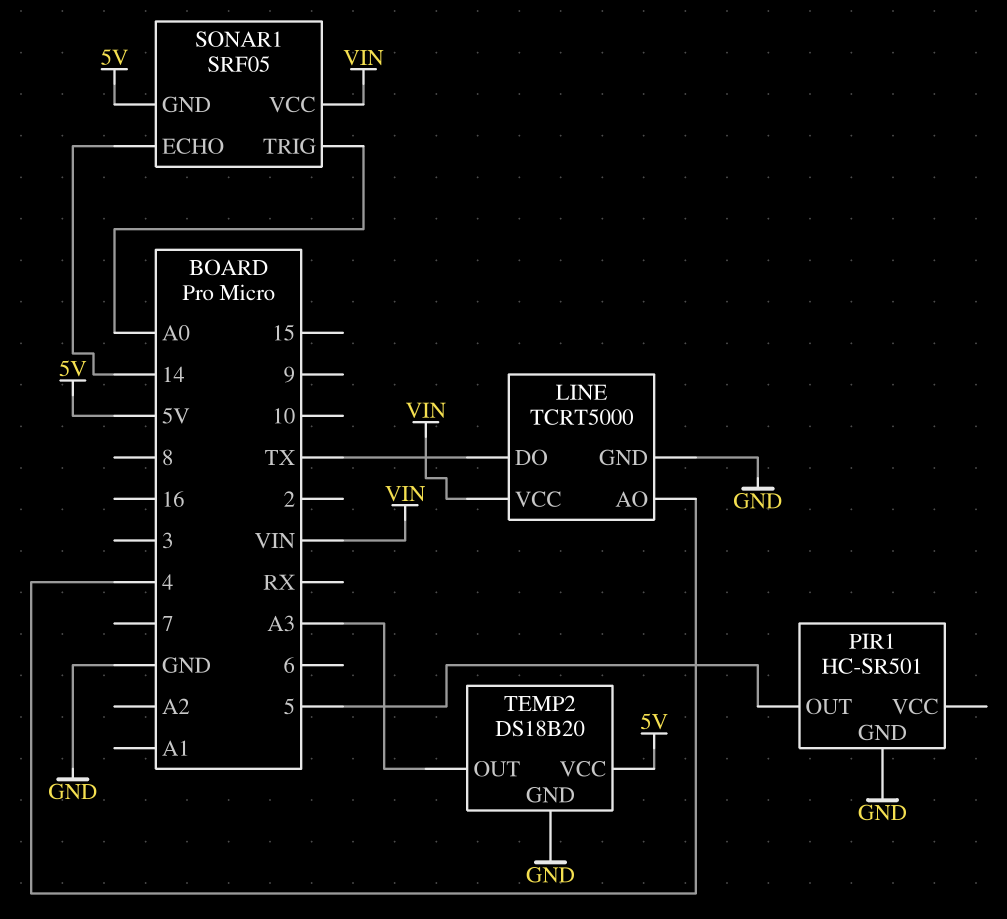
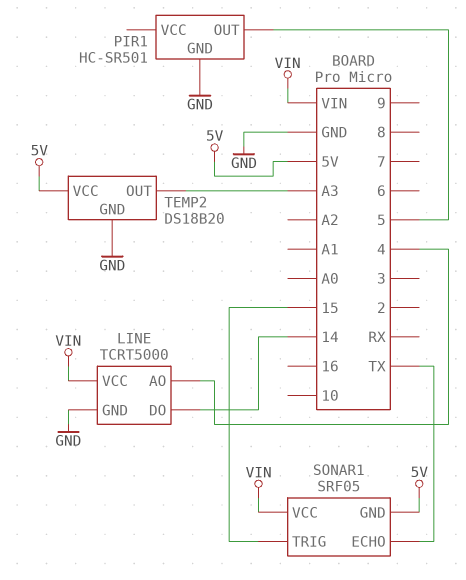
LINE pin DO: TX -> 14
SONAR1 pin ECHO: 14 -> TX
SONAR1 pin TRIG: A0 -> 15

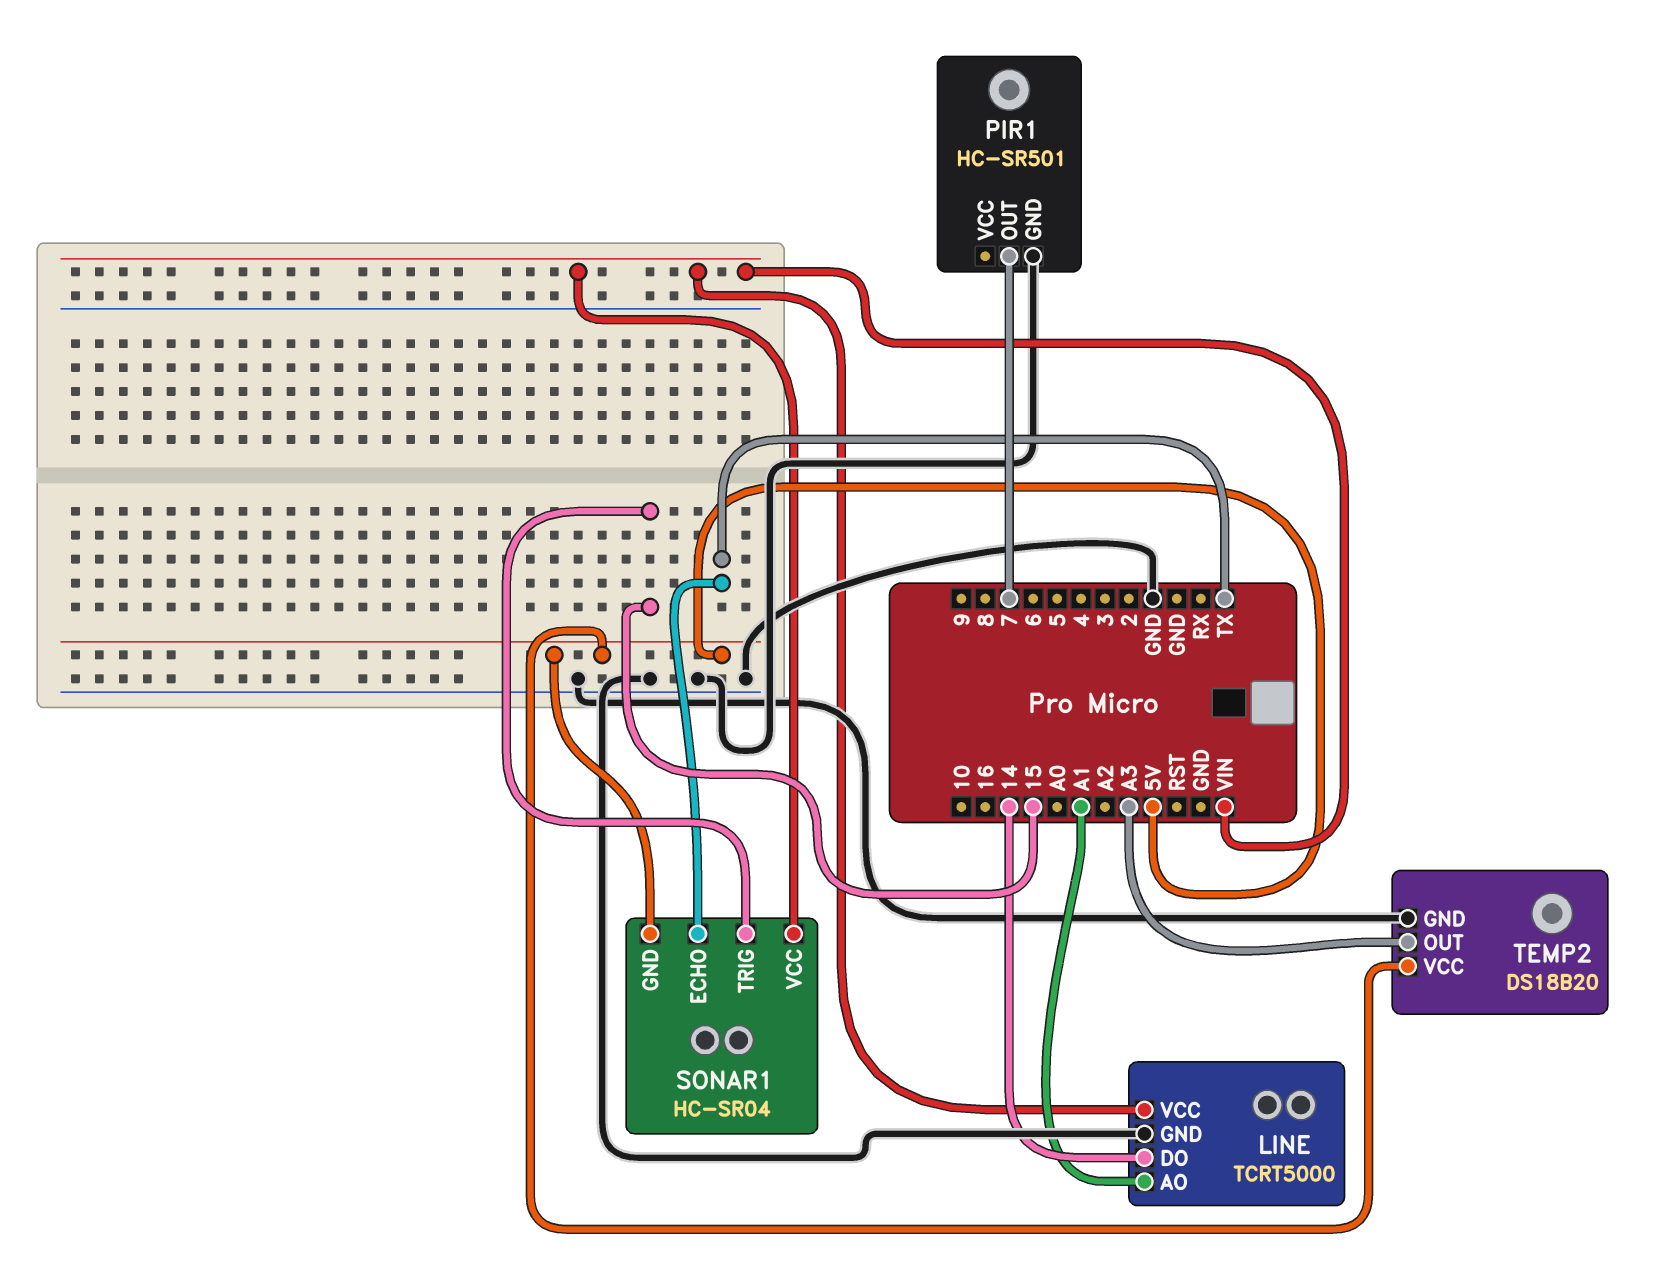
LINE pin AO: 4 -> A1
PIR1 pin OUT: 5 -> 7
SONAR1: SRF05 -> HC-SR04

